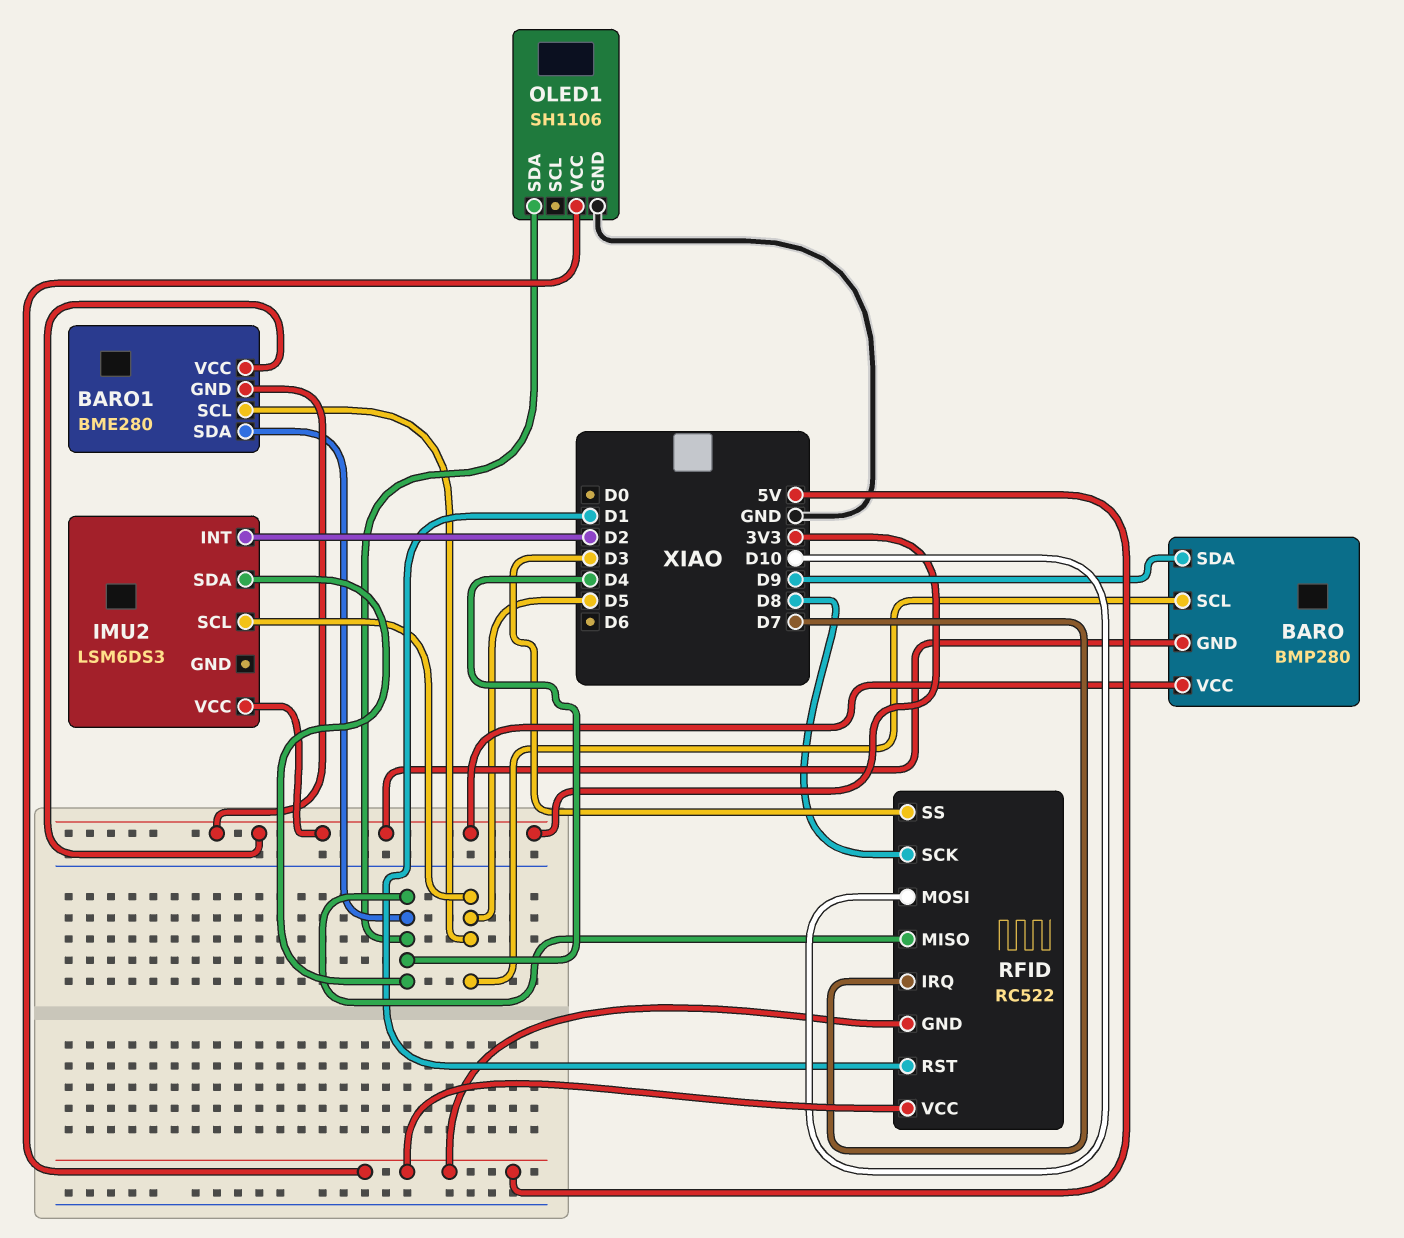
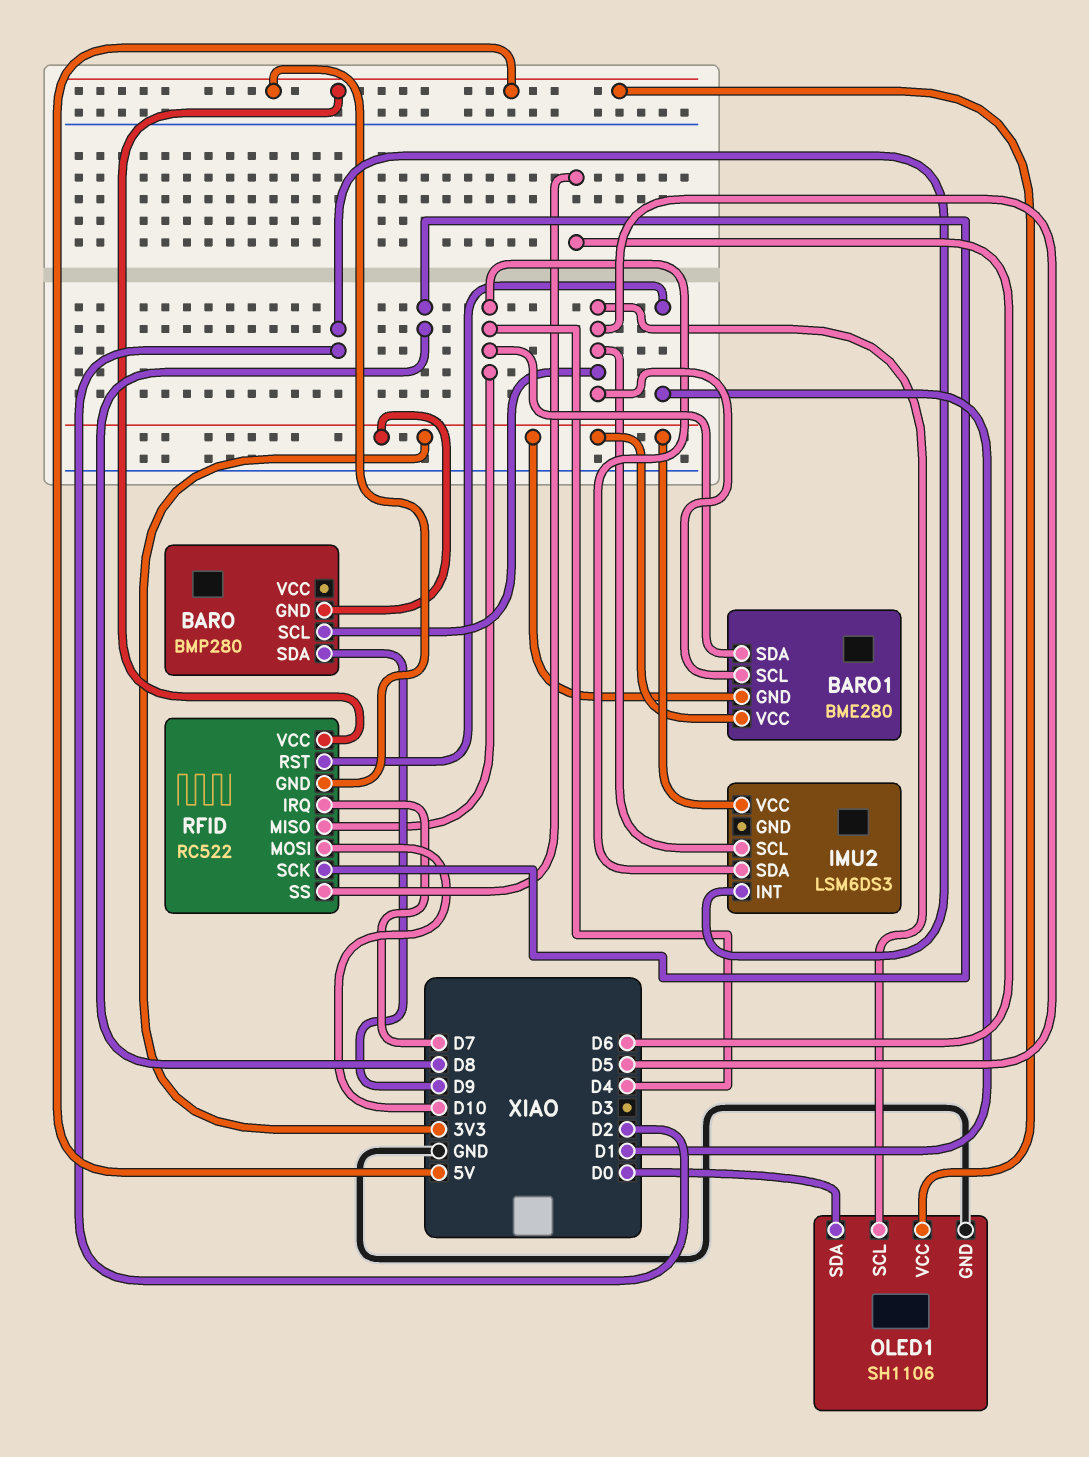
BARO pin VCC: 3V3 -> none
OLED1 pin SCL: none -> D5
OLED1 pin SDA: D4 -> D0
RFID pin SS: D3 -> D6

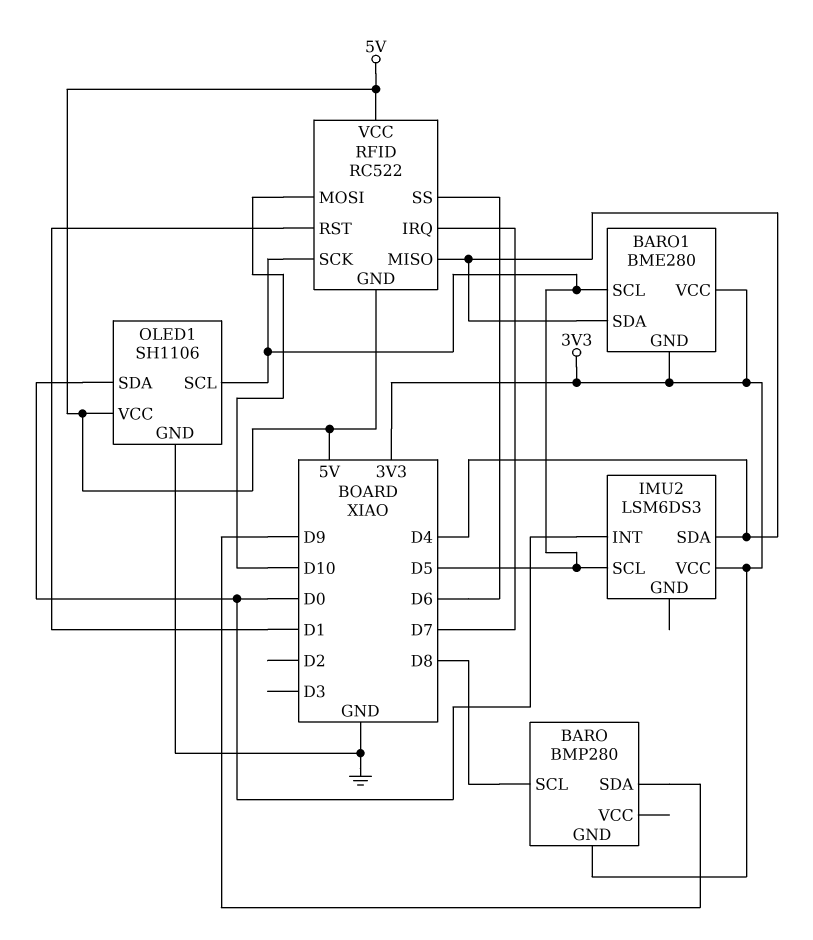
BARO pin SCL: D5 -> D8
IMU2 pin INT: D2 -> D0
RFID pin SCK: D8 -> D5

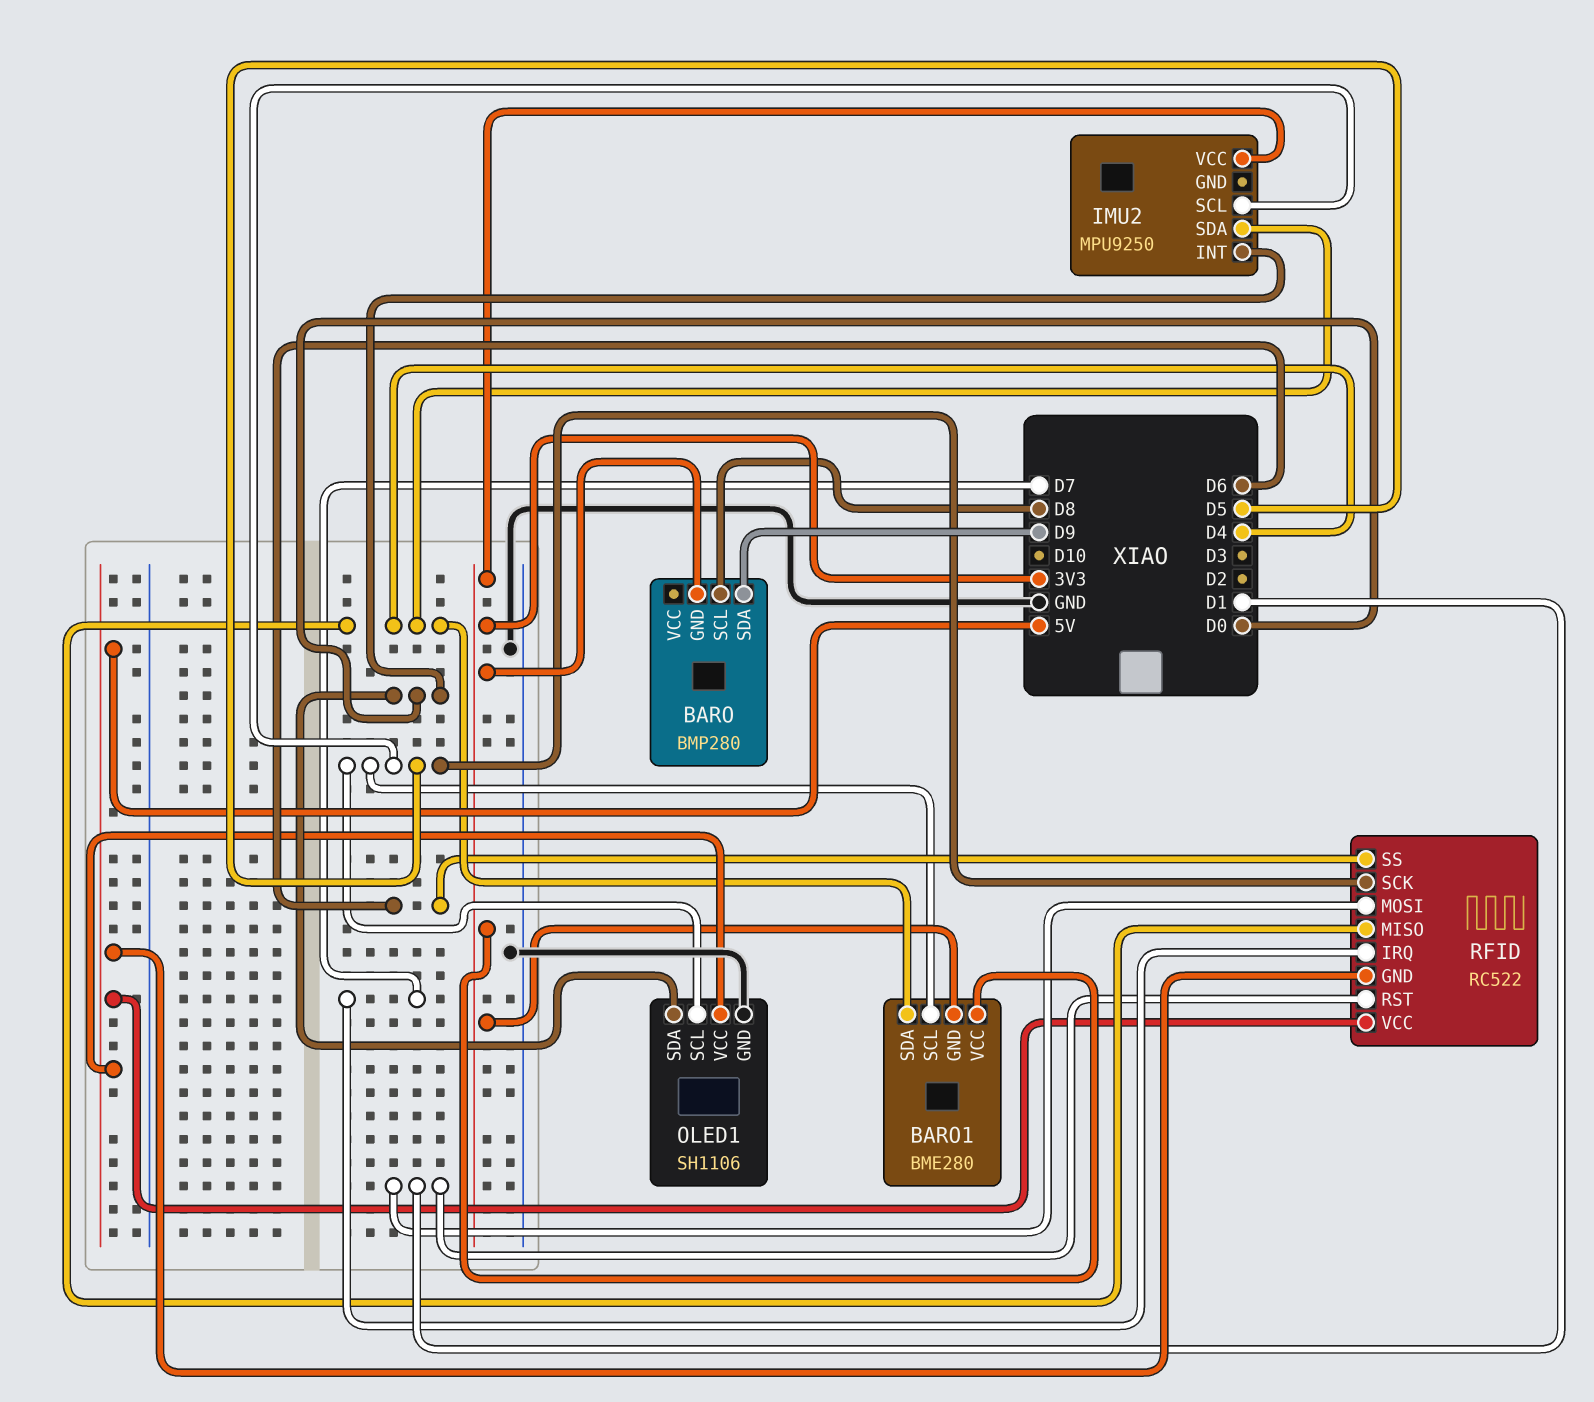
IMU2: LSM6DS3 -> MPU9250
RFID pin MOSI: D10 -> D1

